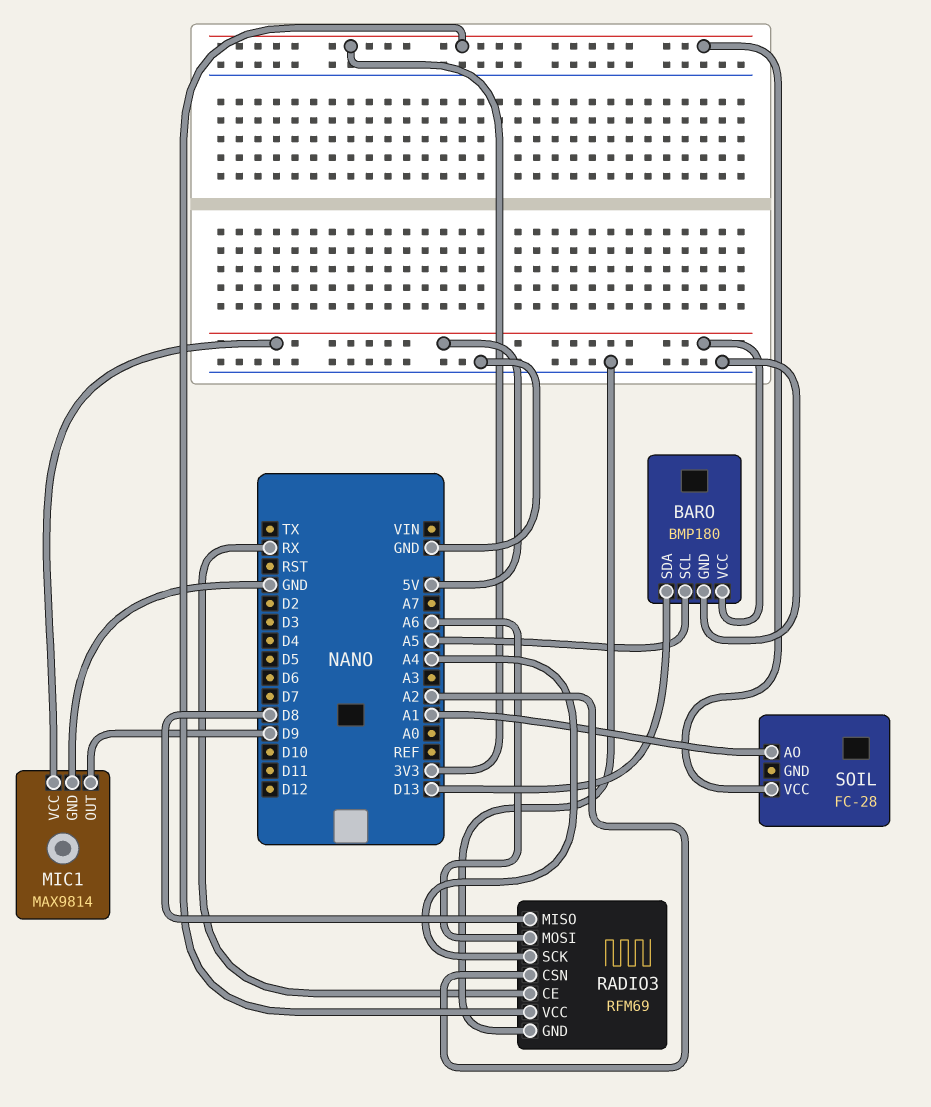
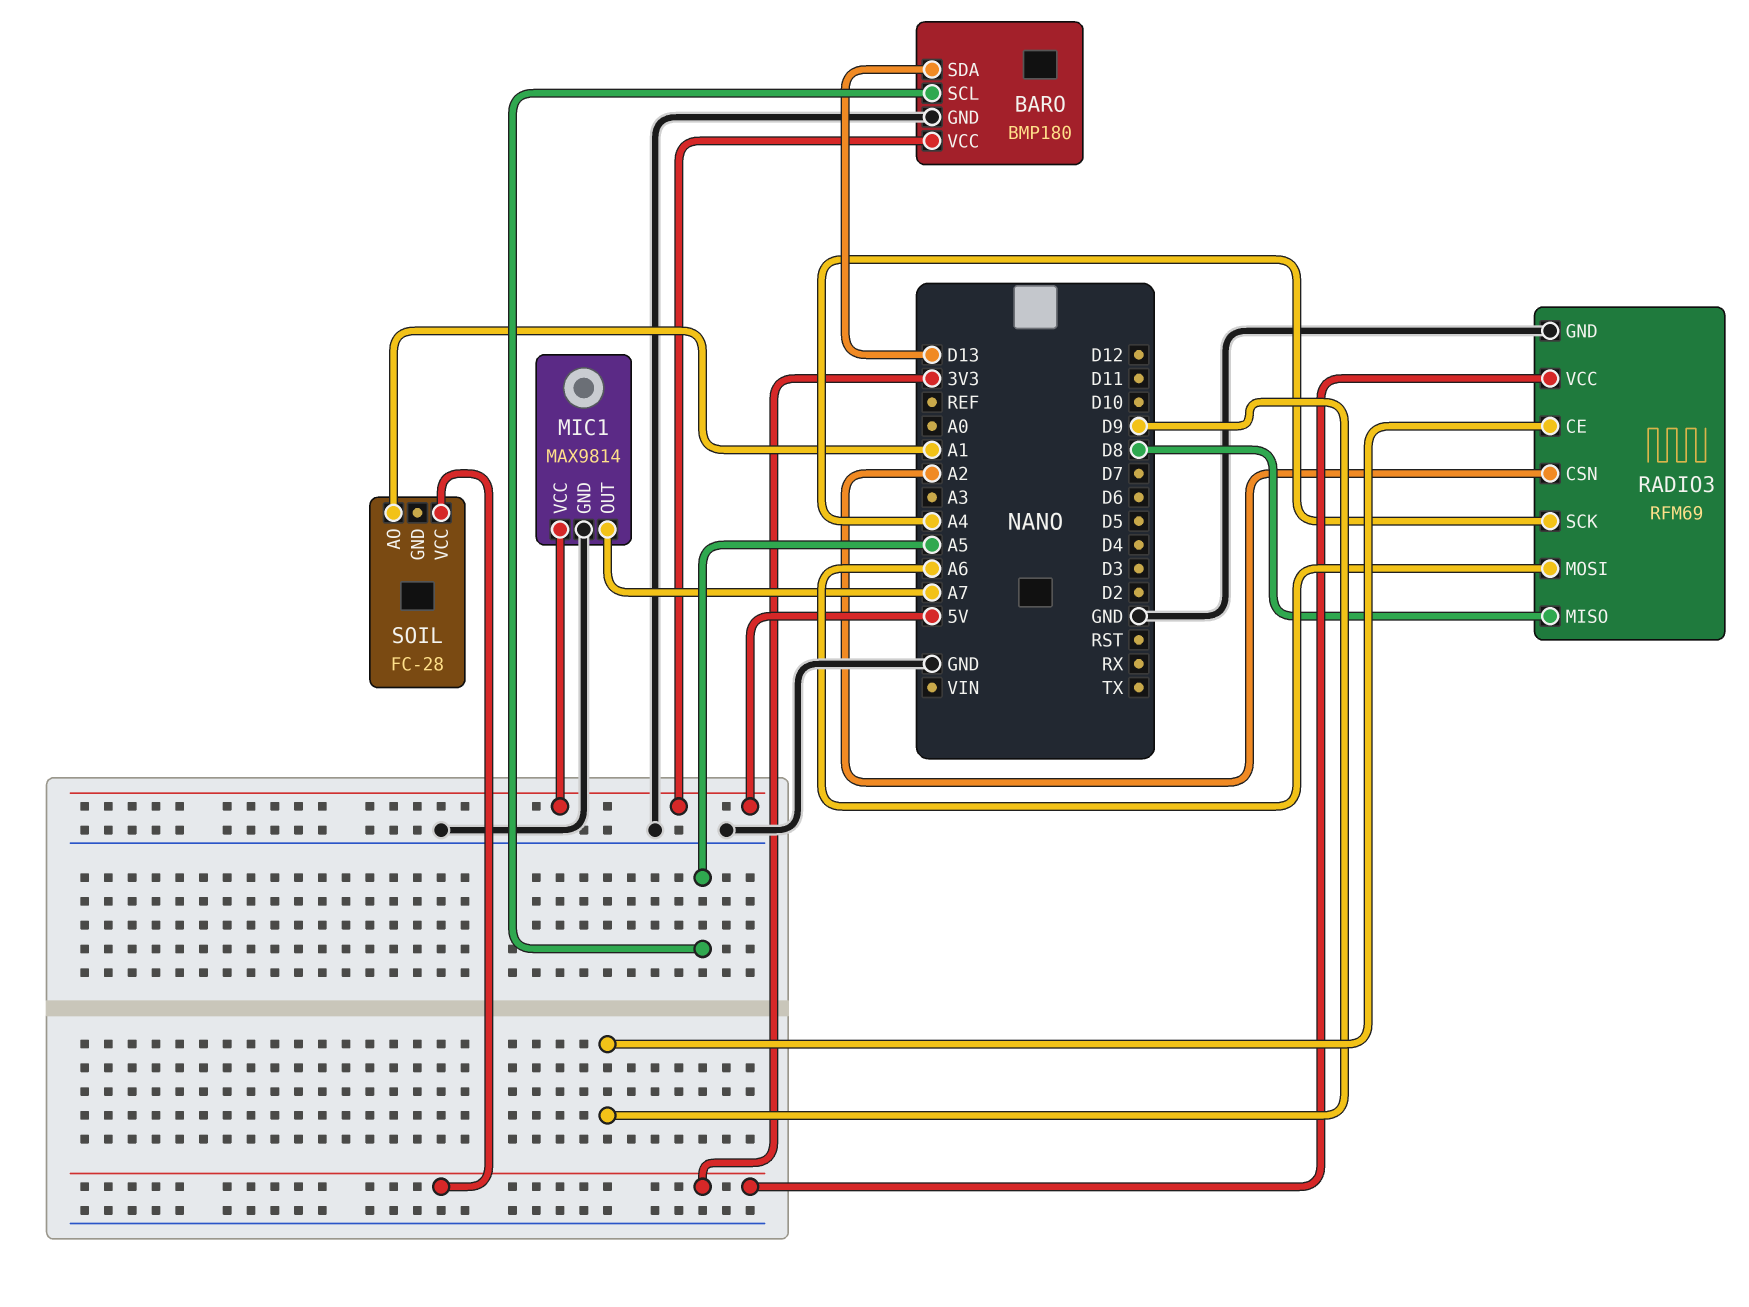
MIC1 pin OUT: D9 -> A7
RADIO3 pin CE: RX -> D9

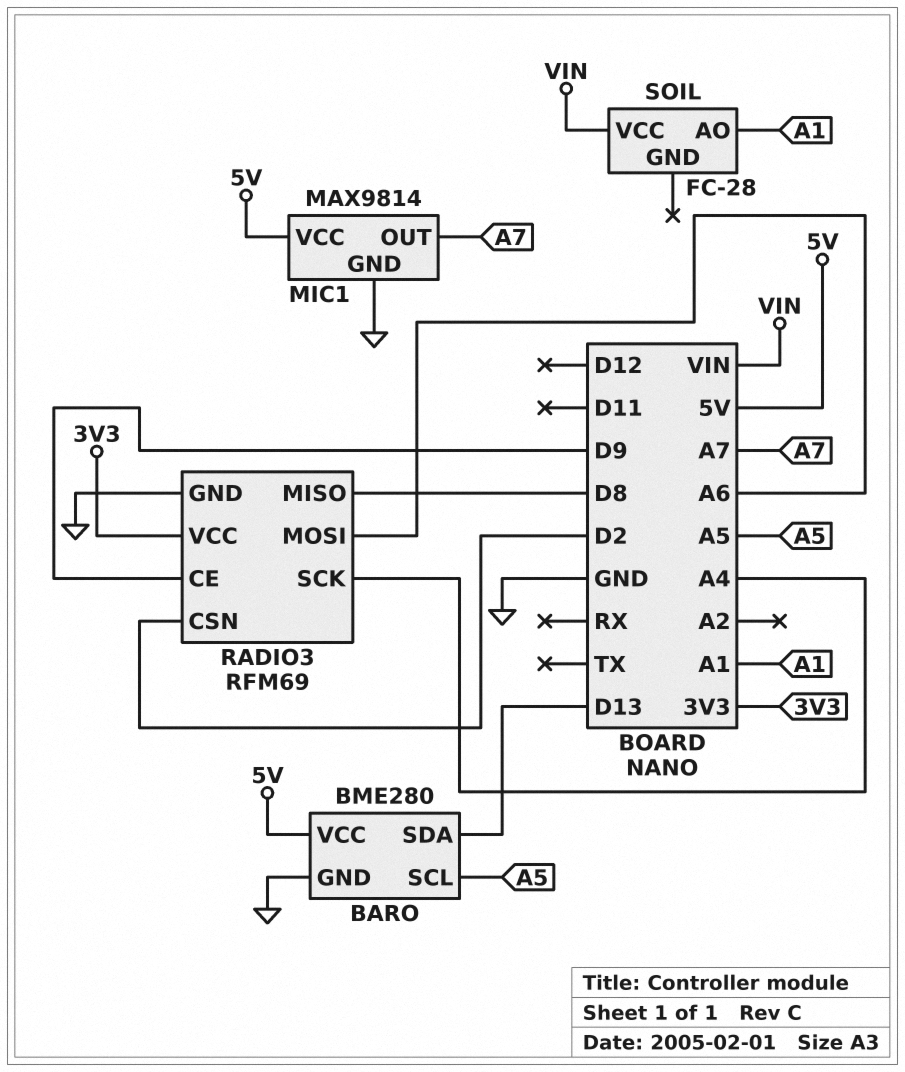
BARO: BMP180 -> BME280
RADIO3 pin CSN: A2 -> D2
SOIL pin VCC: 3V3 -> VIN

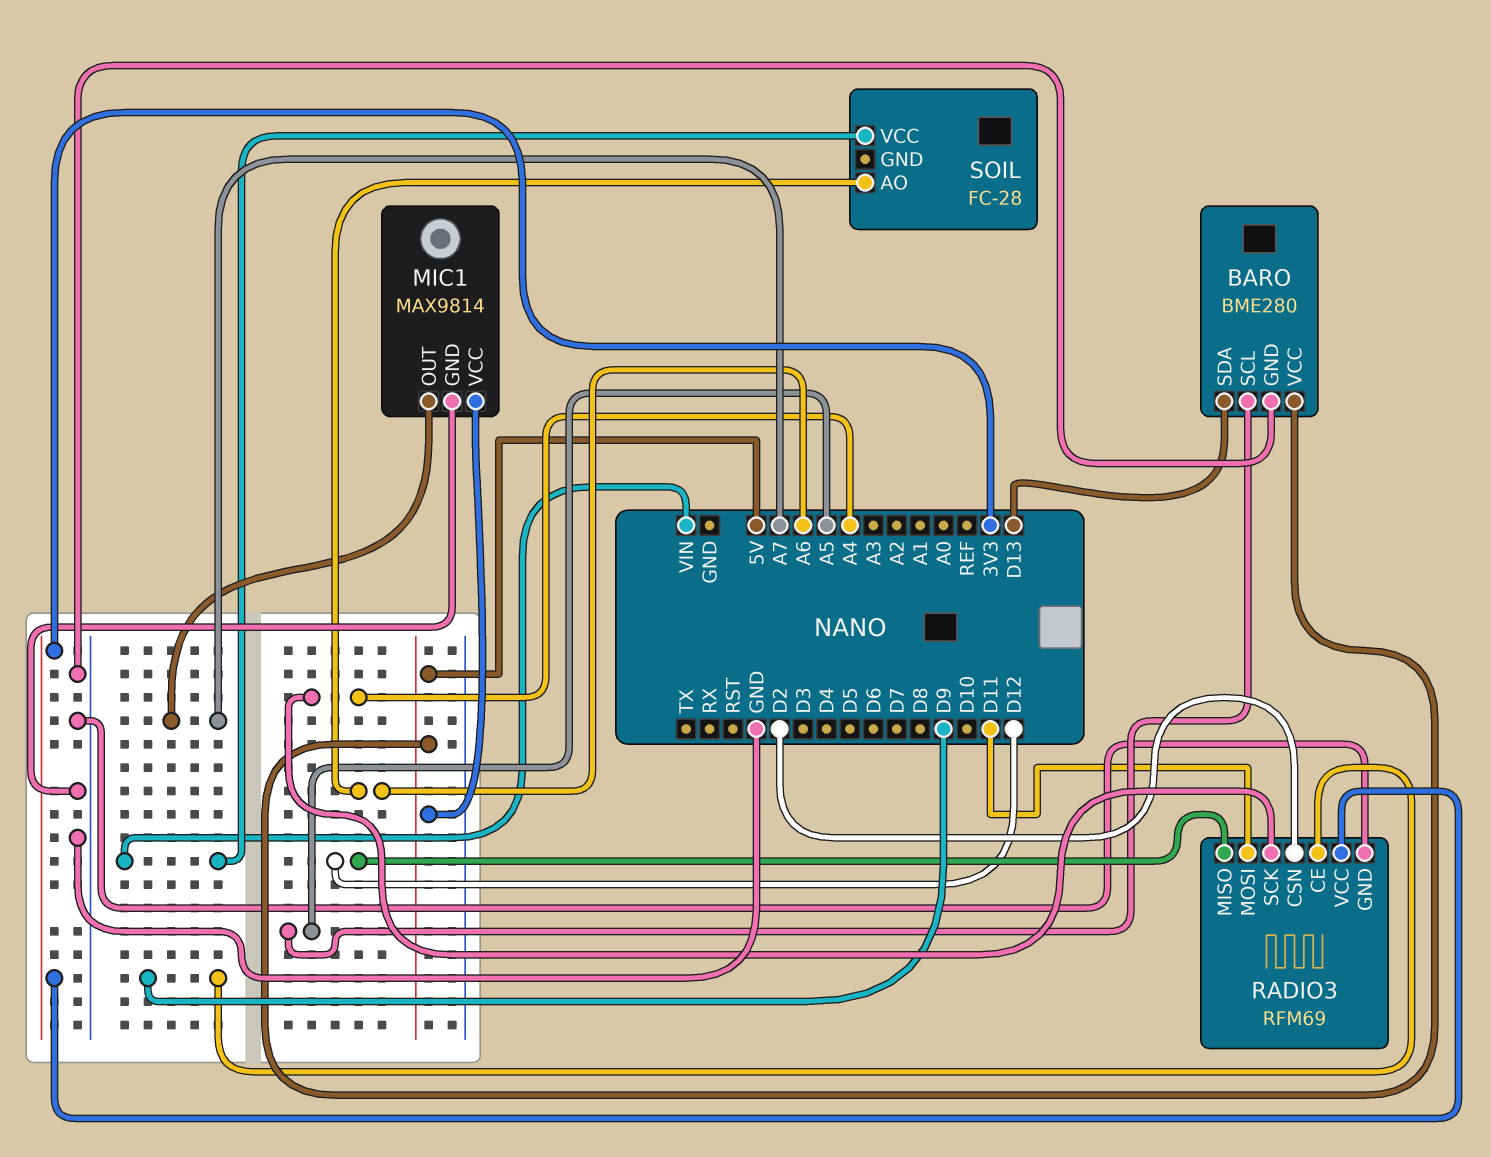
RADIO3 pin MISO: D8 -> D12
RADIO3 pin MOSI: A6 -> D11
SOIL pin AO: A1 -> A6

